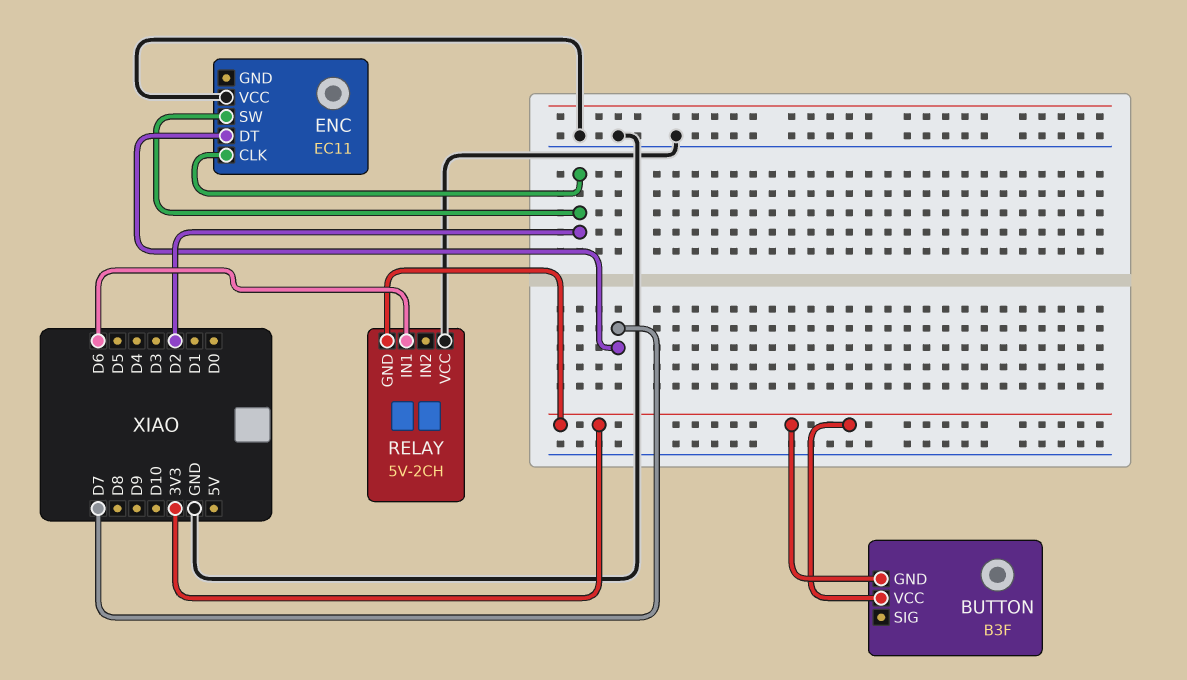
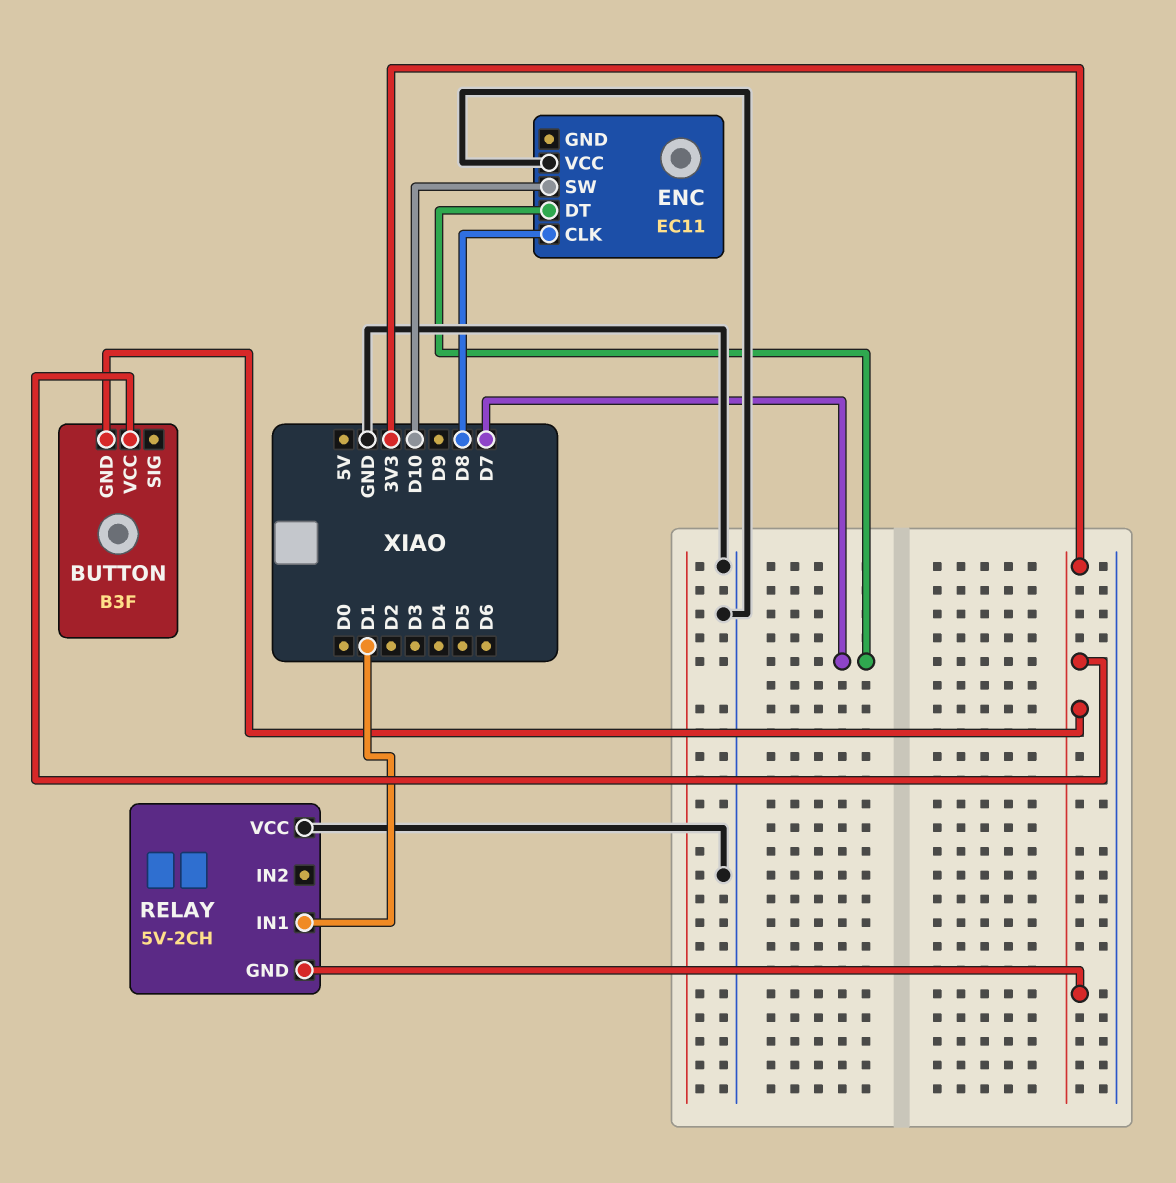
ENC pin CLK: D2 -> D8
ENC pin SW: D2 -> D10
RELAY pin IN1: D6 -> D1

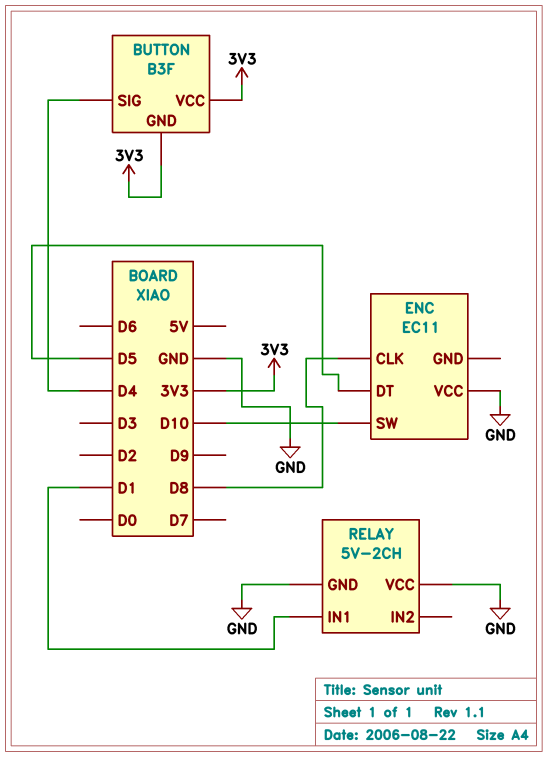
BUTTON pin SIG: none -> D4
ENC pin DT: D7 -> D5
RELAY pin GND: 3V3 -> GND

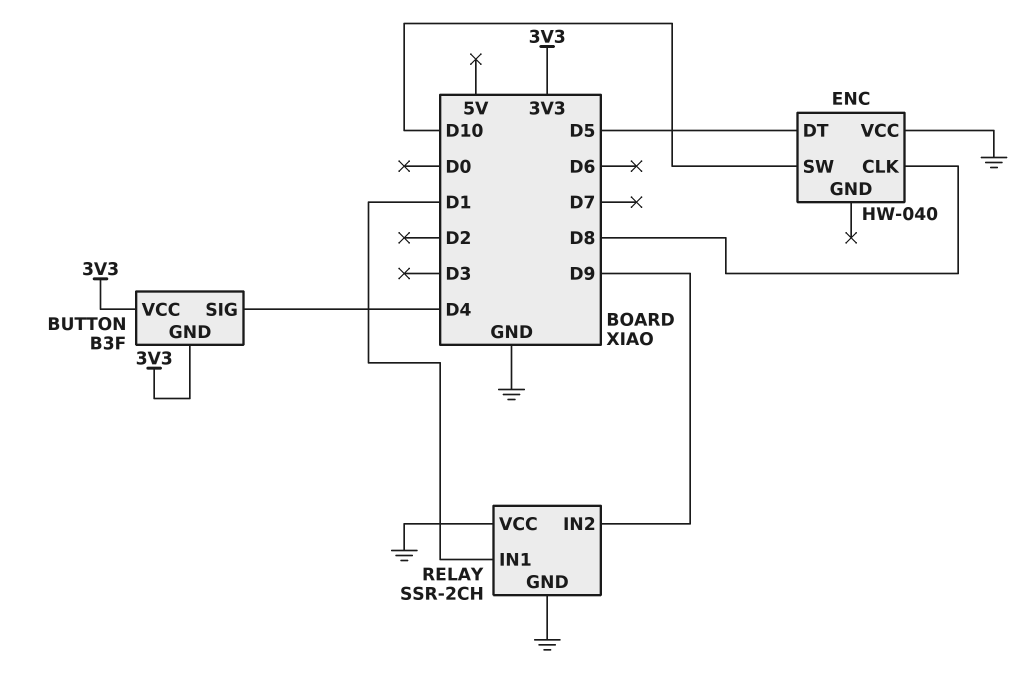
ENC: EC11 -> HW-040
RELAY: 5V-2CH -> SSR-2CH
RELAY pin IN2: none -> D9

